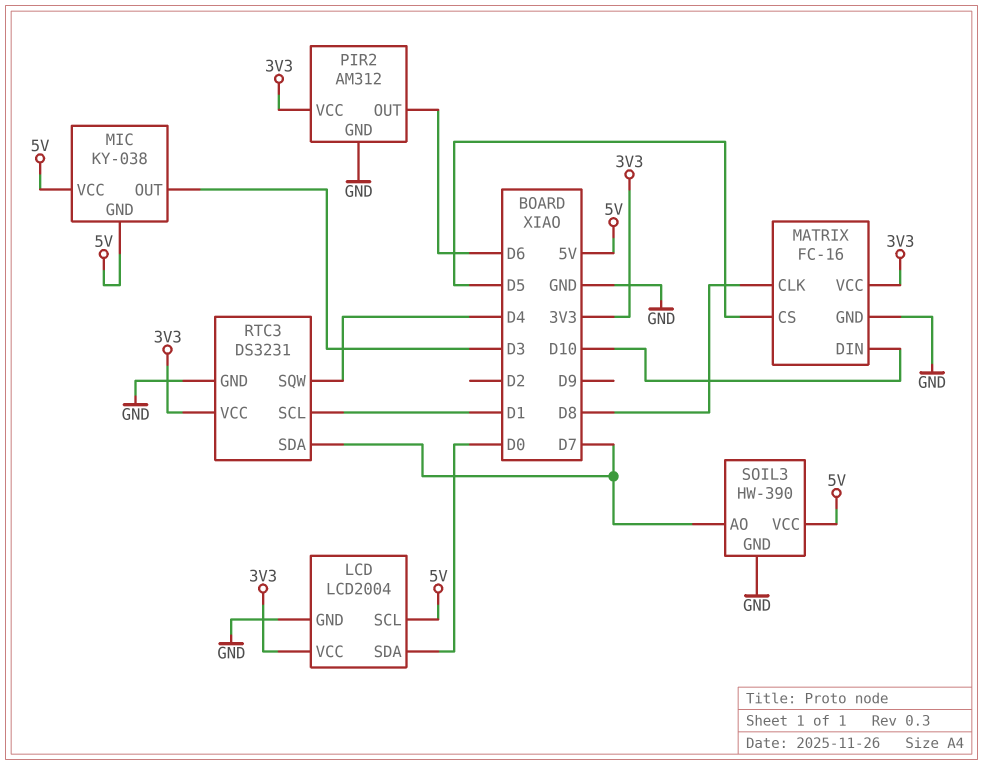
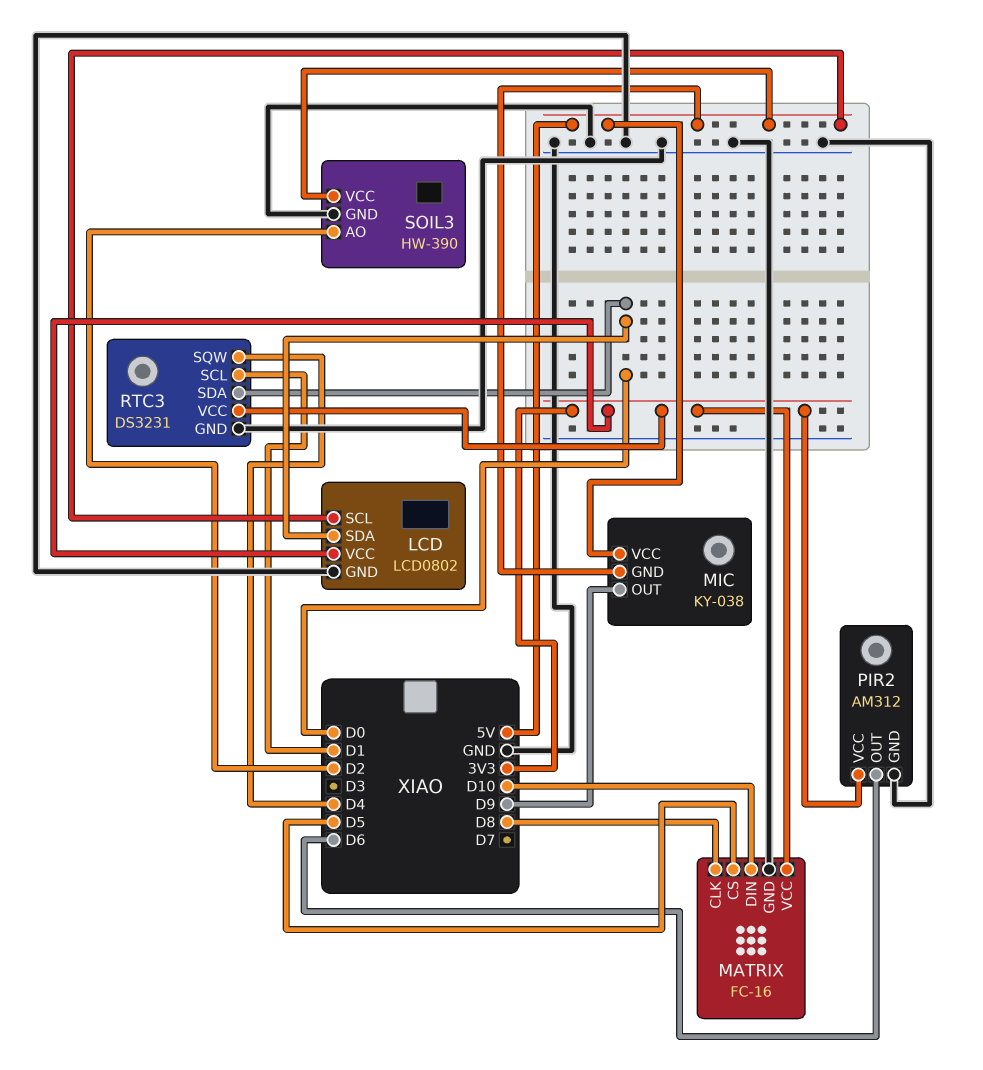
LCD: LCD2004 -> LCD0802
MIC pin OUT: D3 -> D9
RTC3 pin SDA: D7 -> D0
SOIL3 pin AO: D7 -> D2

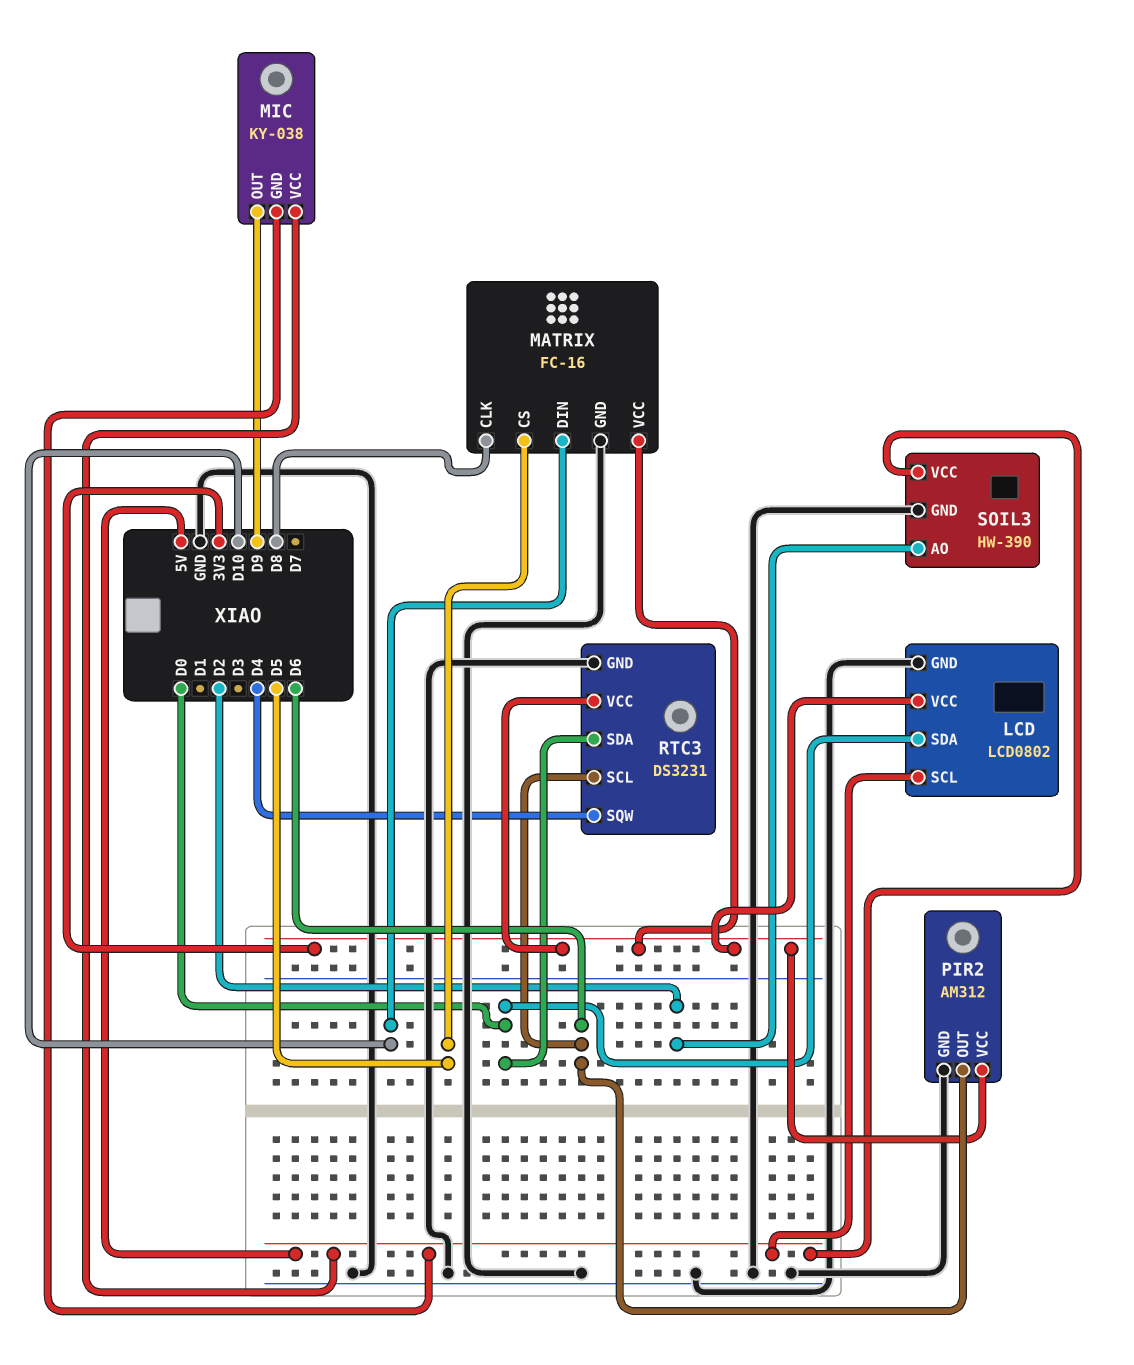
RTC3 pin SCL: D1 -> D6

